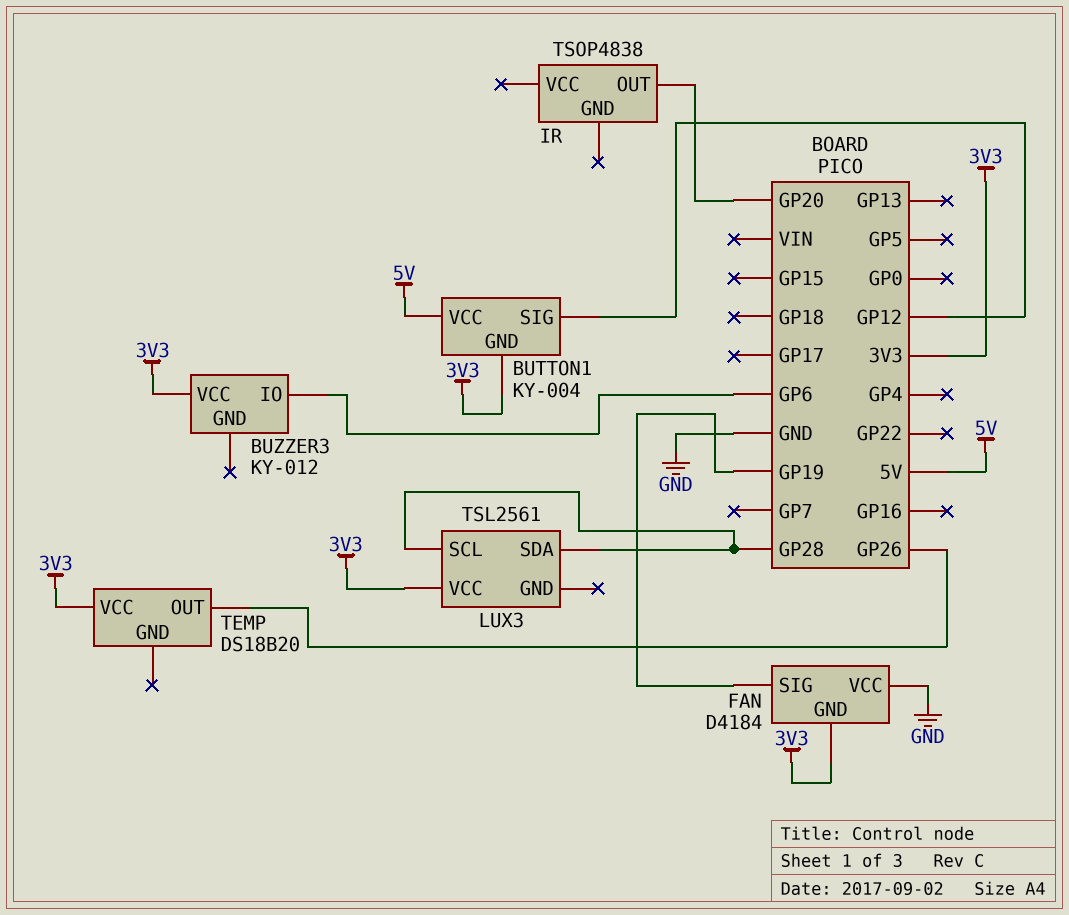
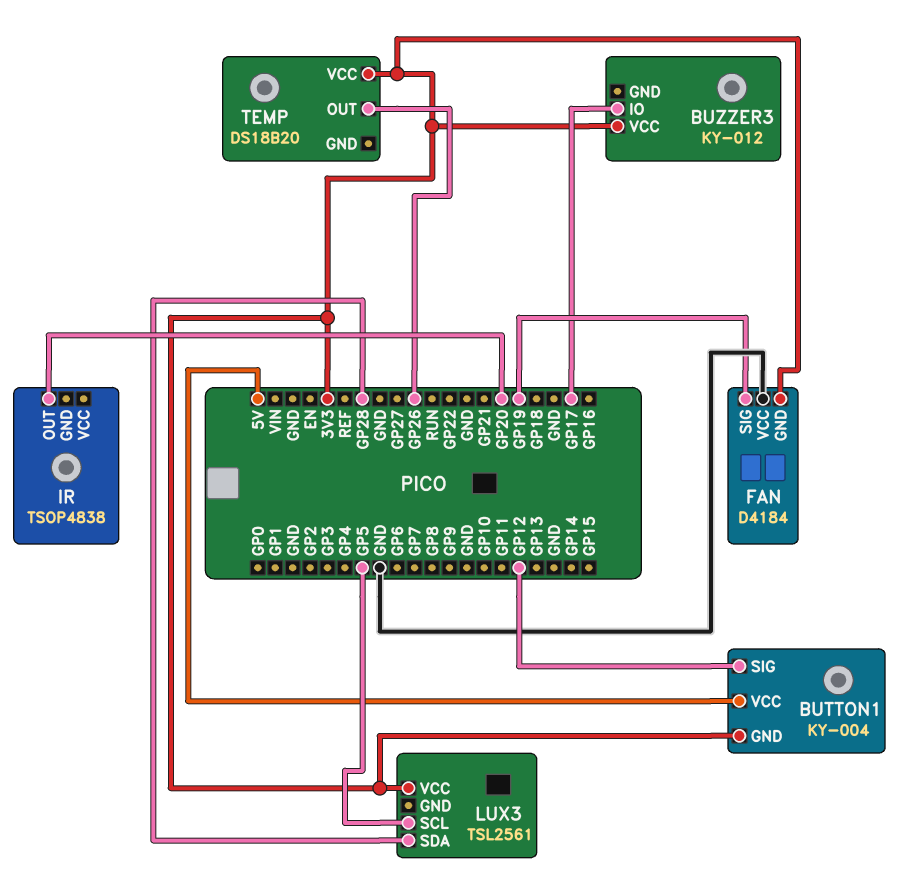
BUZZER3 pin IO: GP6 -> GP17
LUX3 pin SCL: GP28 -> GP5

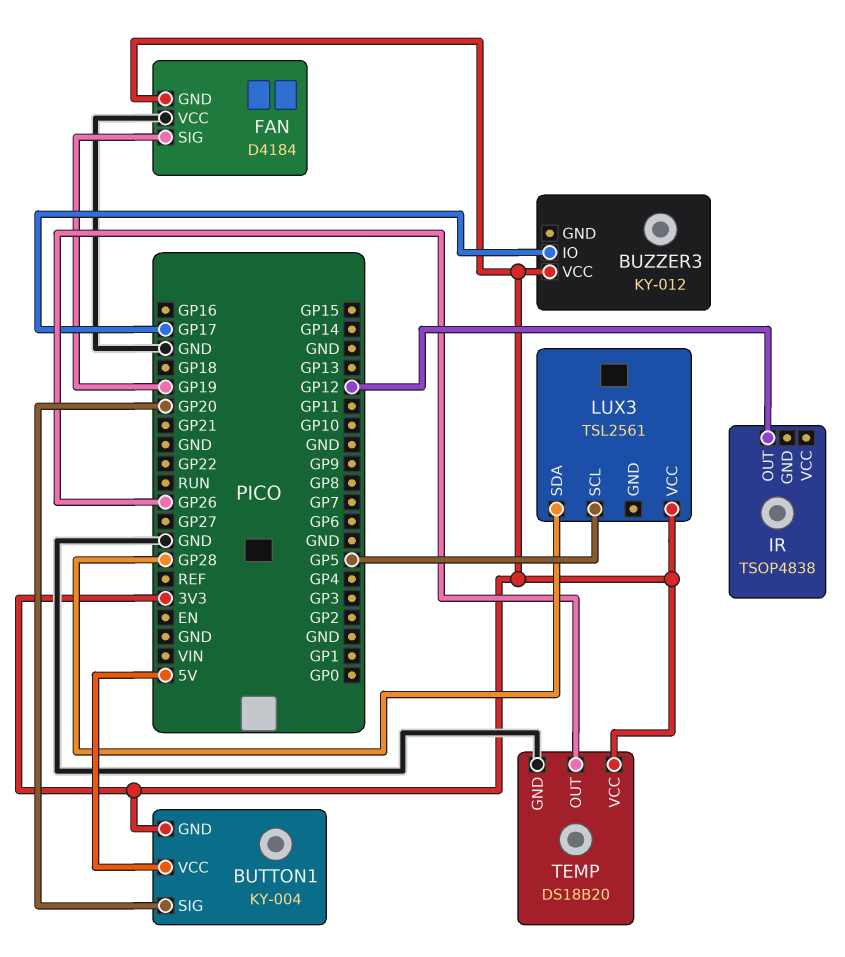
BUTTON1 pin SIG: GP12 -> GP20
IR pin OUT: GP20 -> GP12
TEMP pin GND: none -> GND

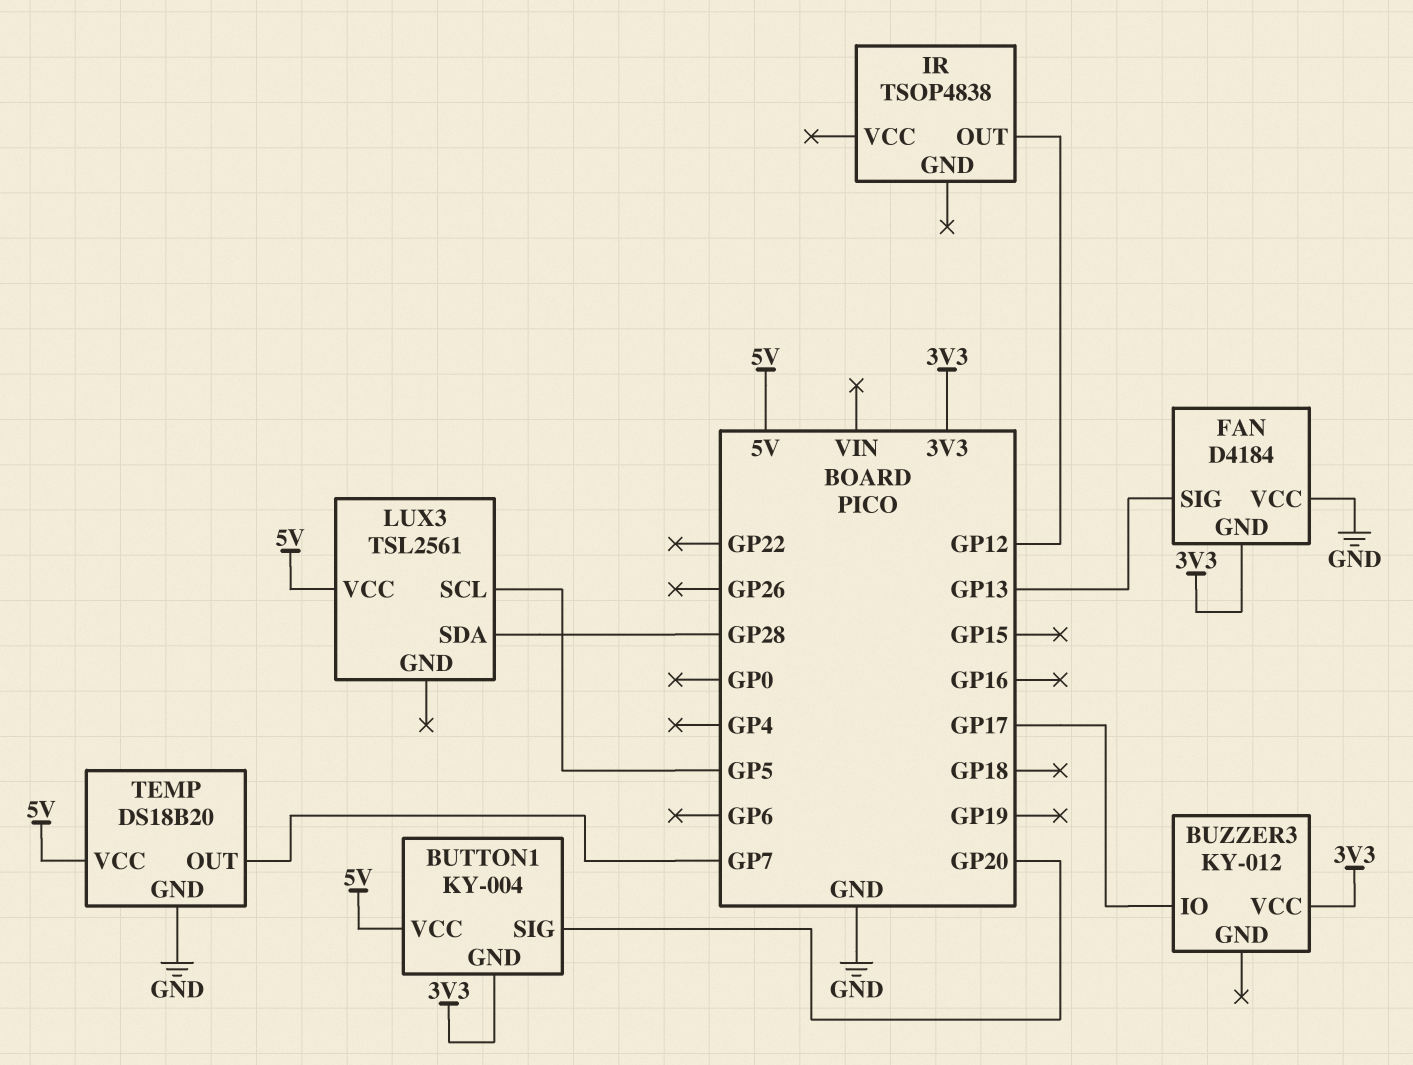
FAN pin SIG: GP19 -> GP13
LUX3 pin VCC: 3V3 -> 5V
TEMP pin OUT: GP26 -> GP7
TEMP pin VCC: 3V3 -> 5V

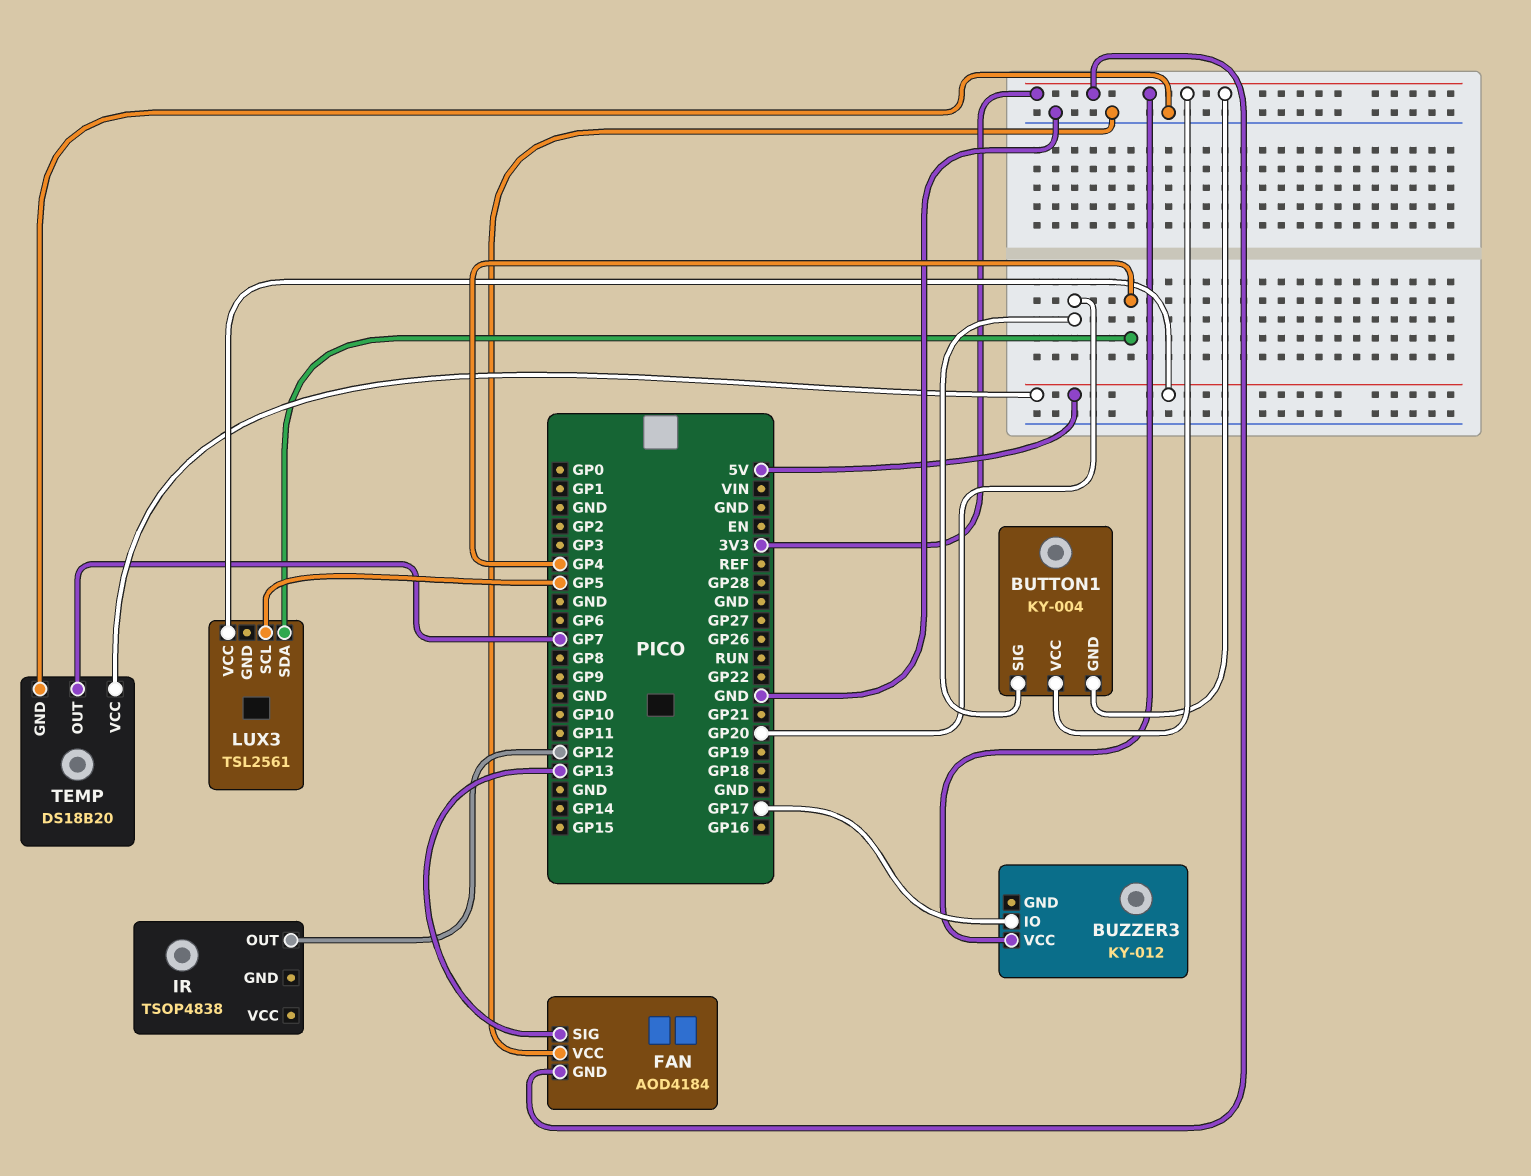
BUTTON1 pin VCC: 5V -> 3V3
FAN: D4184 -> AOD4184
LUX3 pin SDA: GP28 -> GP4

